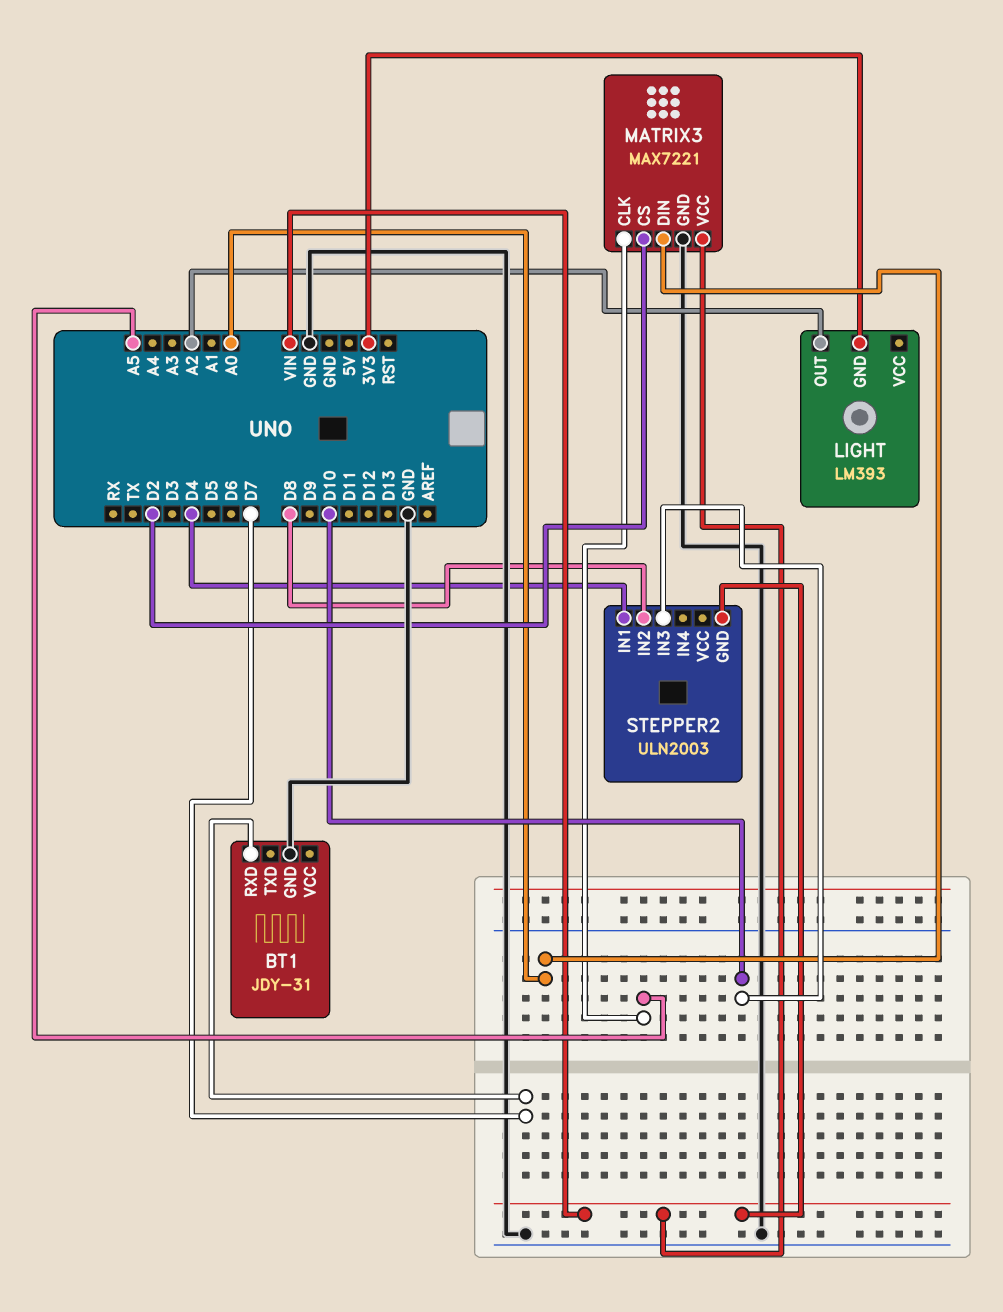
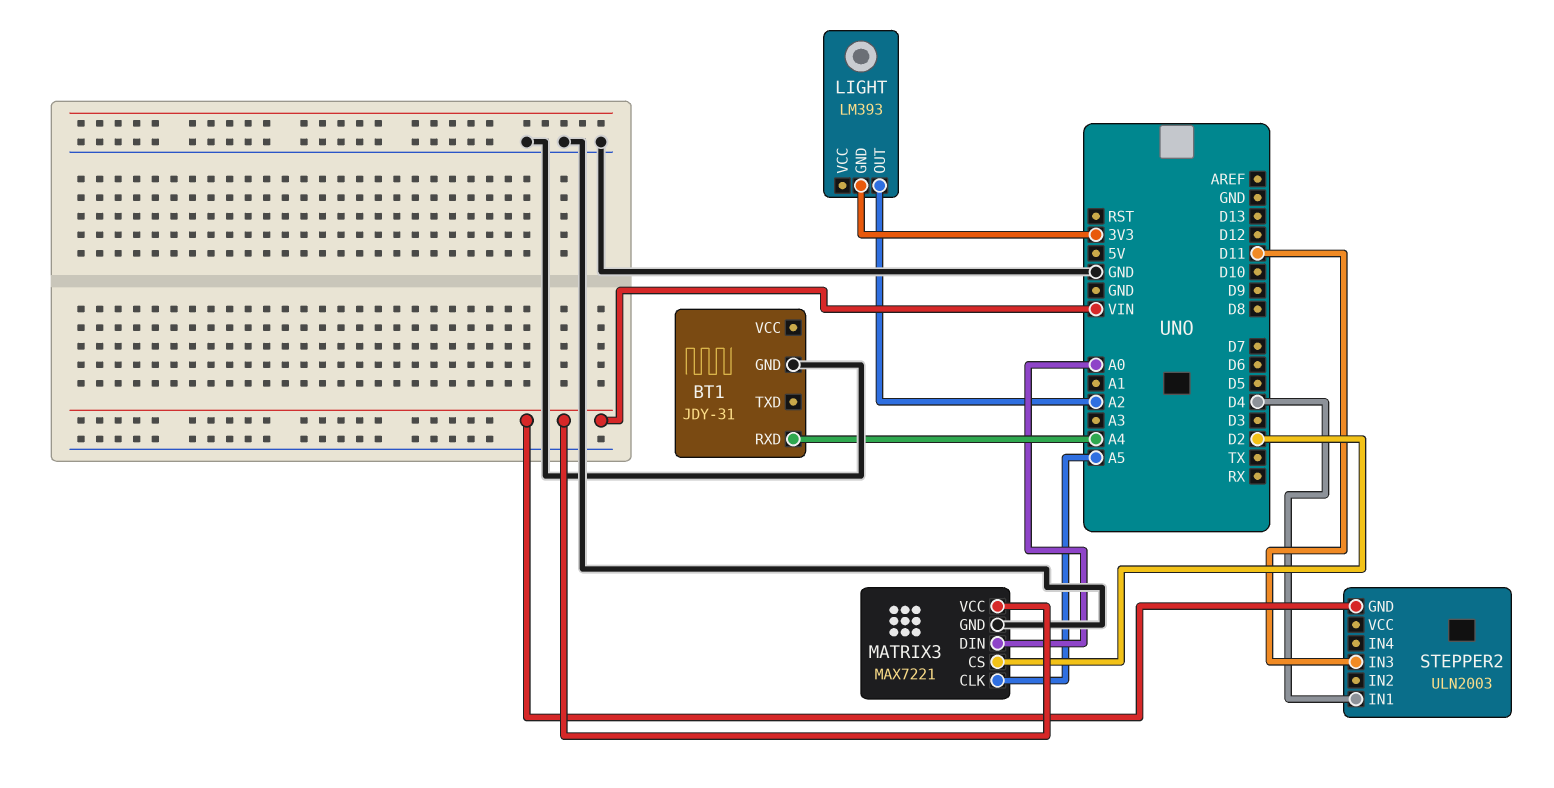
BT1 pin RXD: D7 -> A4
STEPPER2 pin IN2: D8 -> none
STEPPER2 pin IN3: D10 -> D11

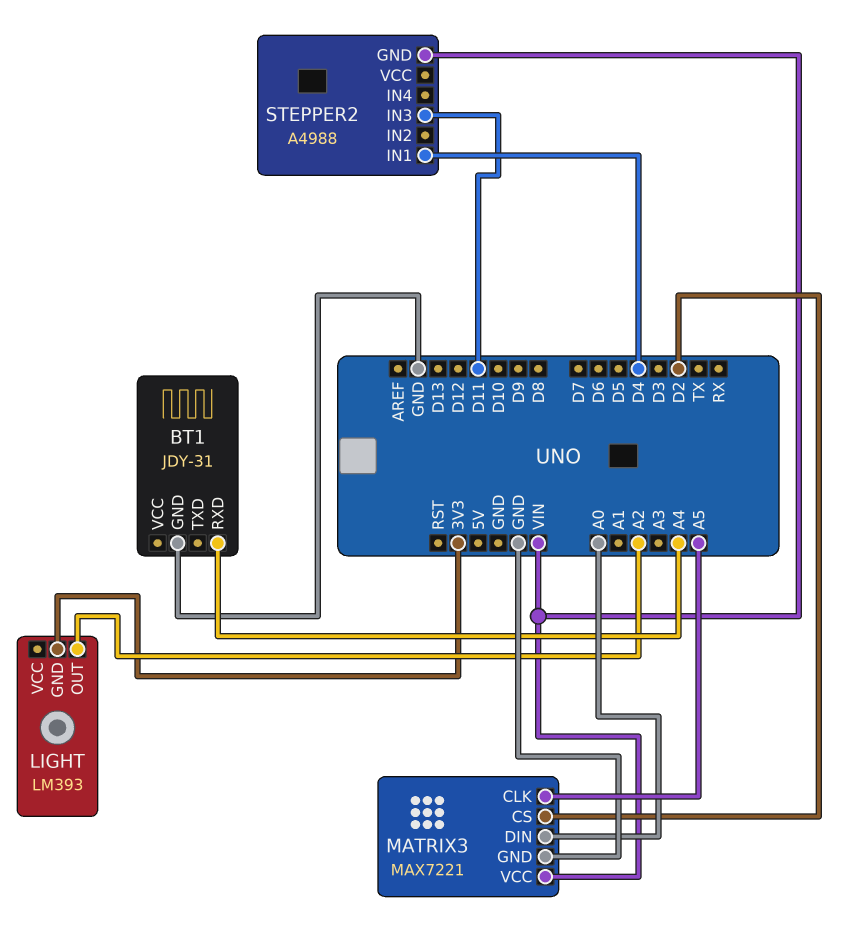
STEPPER2: ULN2003 -> A4988

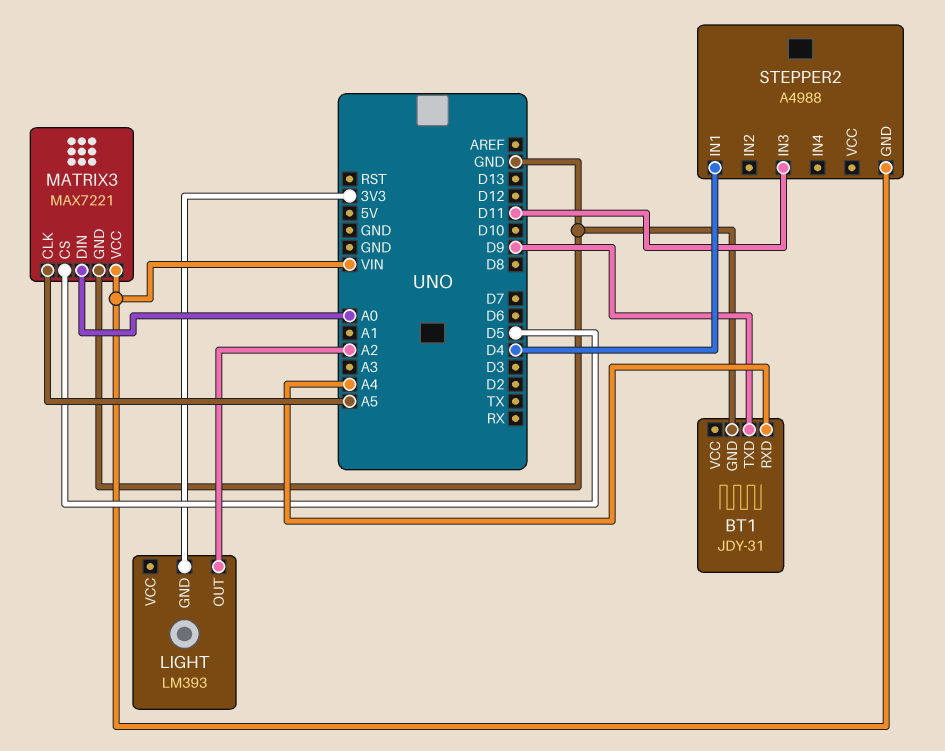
BT1 pin TXD: none -> D9
MATRIX3 pin CS: D2 -> D5

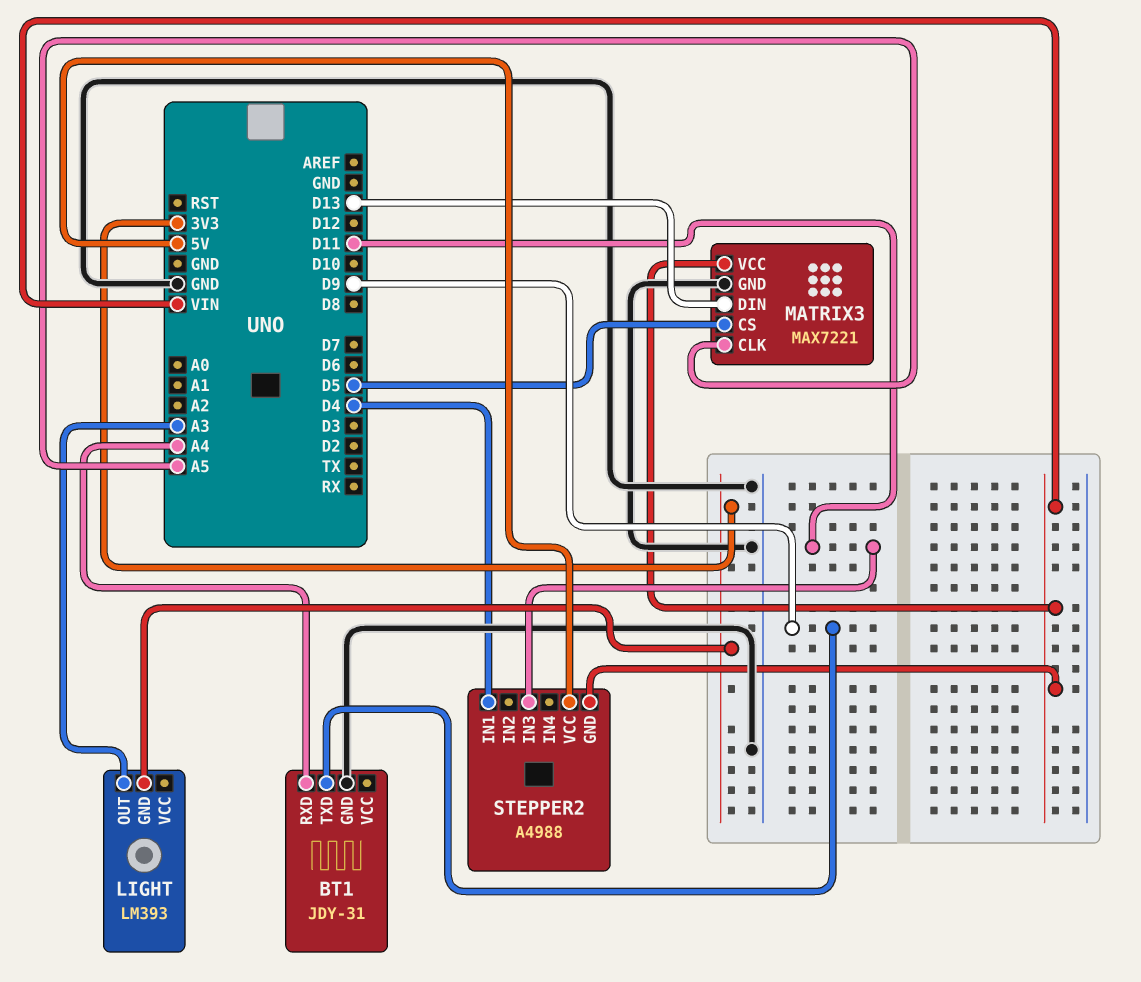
LIGHT pin OUT: A2 -> A3
MATRIX3 pin DIN: A0 -> D13
STEPPER2 pin VCC: none -> 5V

